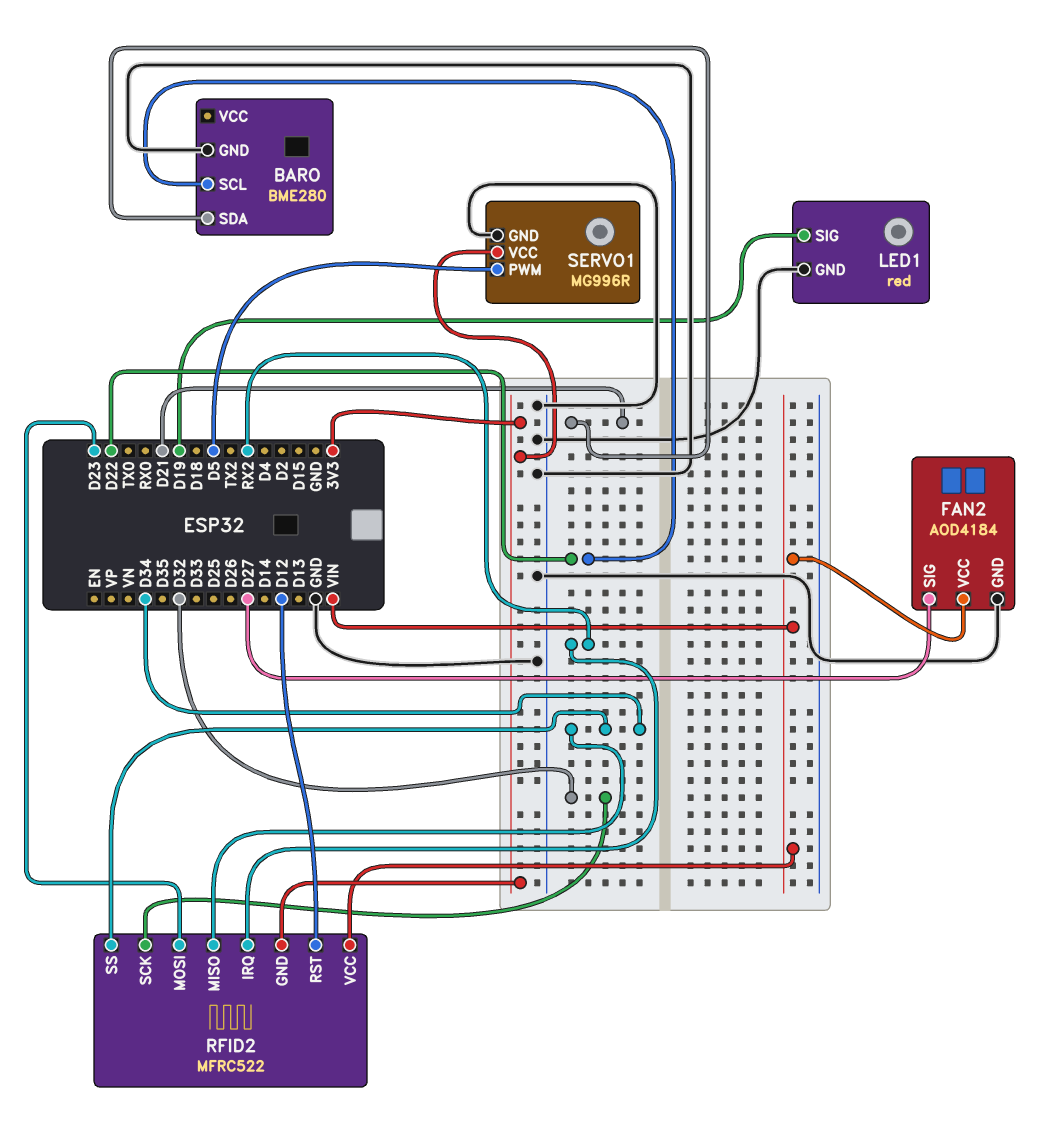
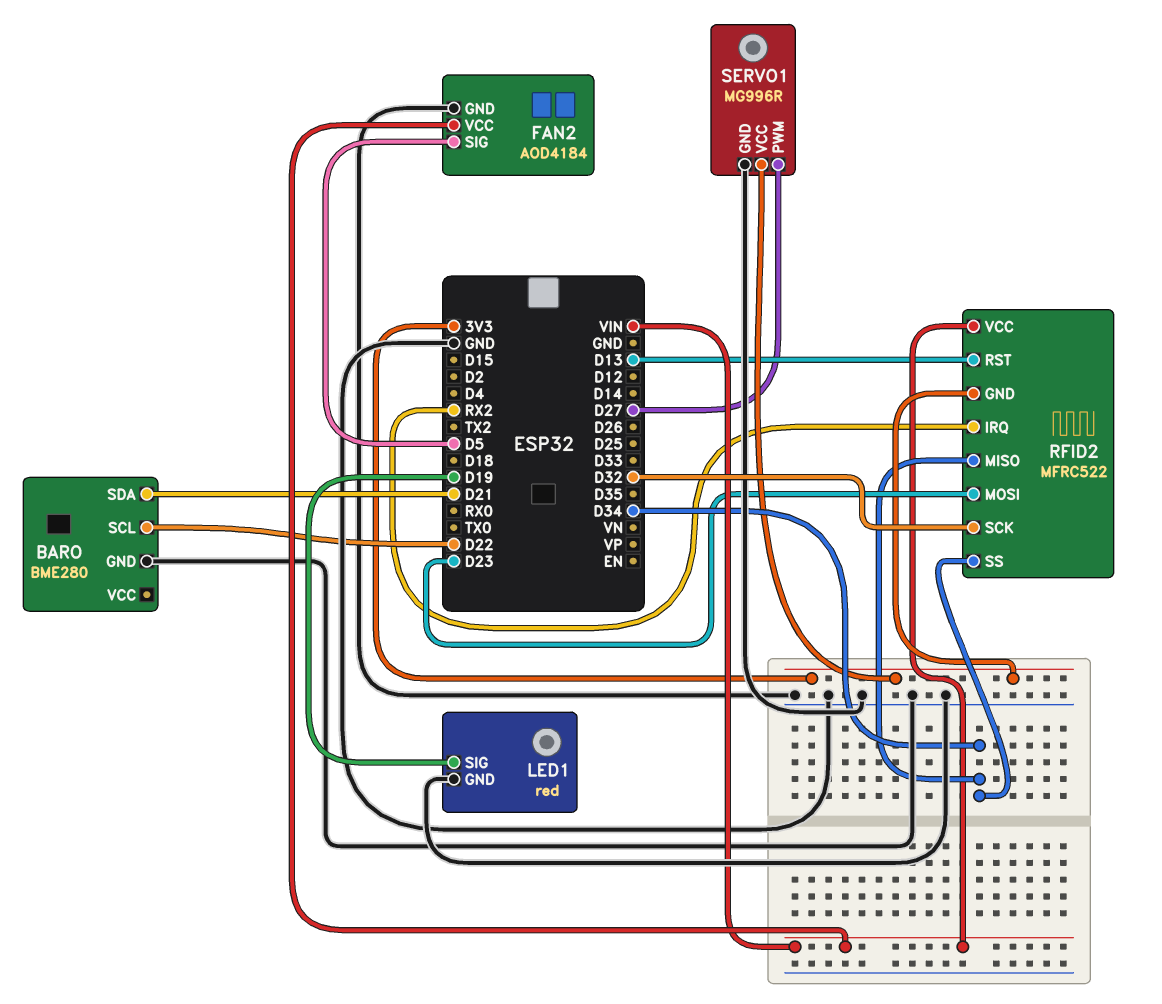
FAN2 pin SIG: D27 -> D5
RFID2 pin RST: D12 -> D13
SERVO1 pin PWM: D5 -> D27

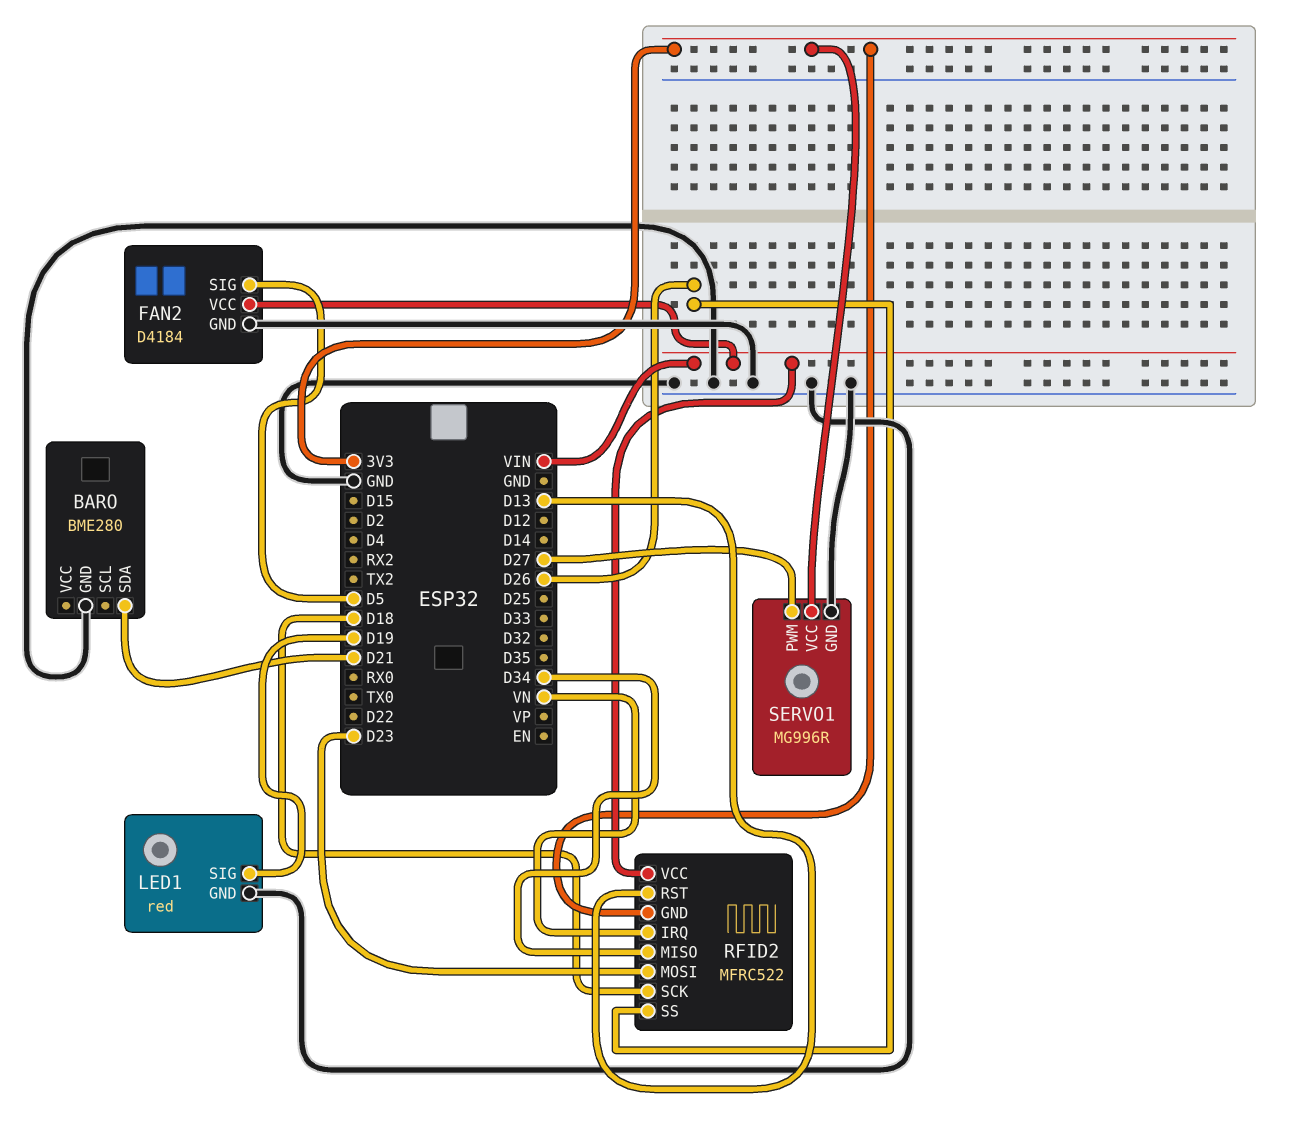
BARO pin SCL: D22 -> none
FAN2: AOD4184 -> D4184
RFID2 pin IRQ: RX2 -> VN
RFID2 pin SCK: D32 -> D18
RFID2 pin SS: D34 -> D26

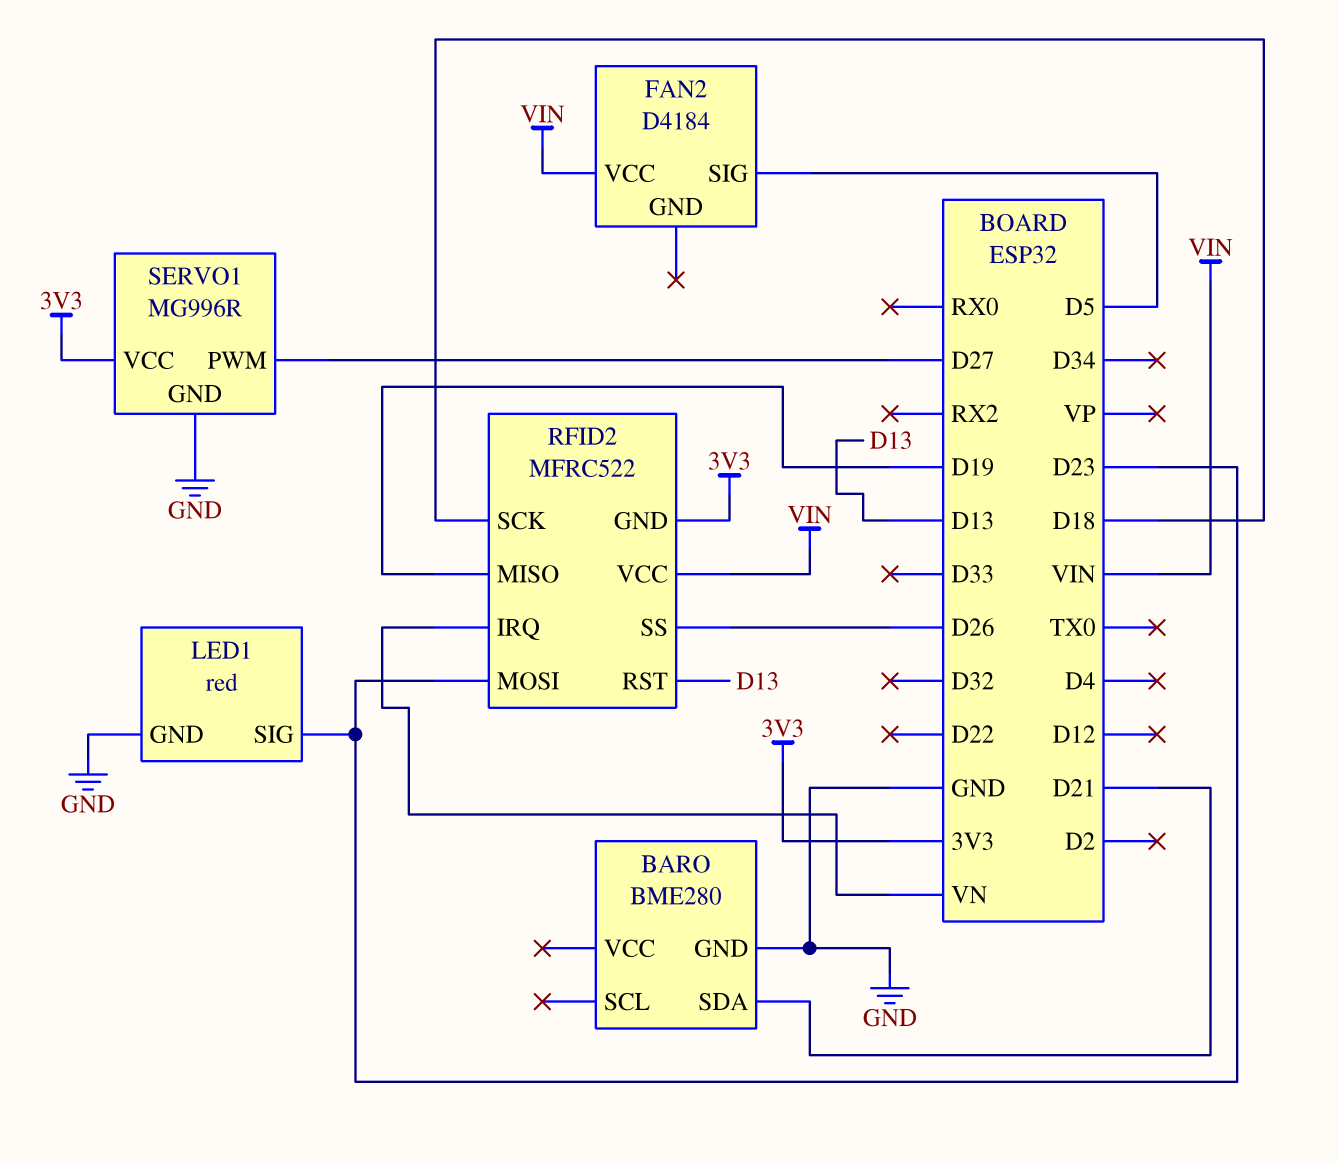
FAN2 pin GND: GND -> none
LED1 pin SIG: D19 -> D23
RFID2 pin MISO: D34 -> D19

